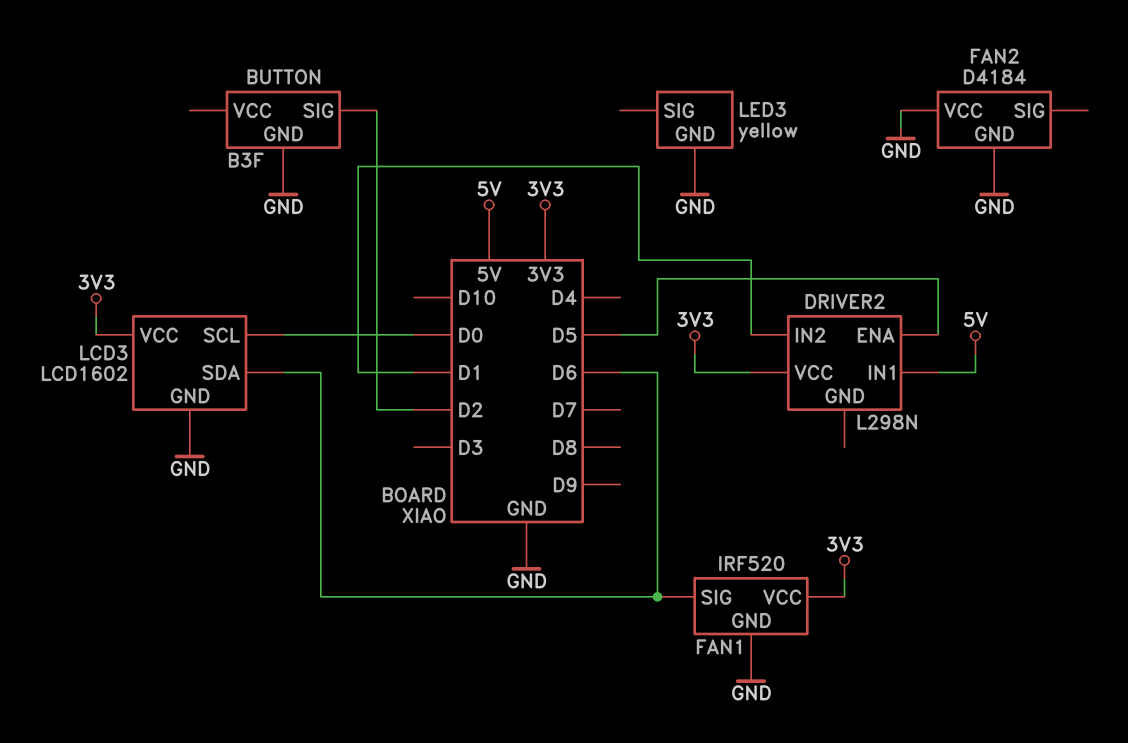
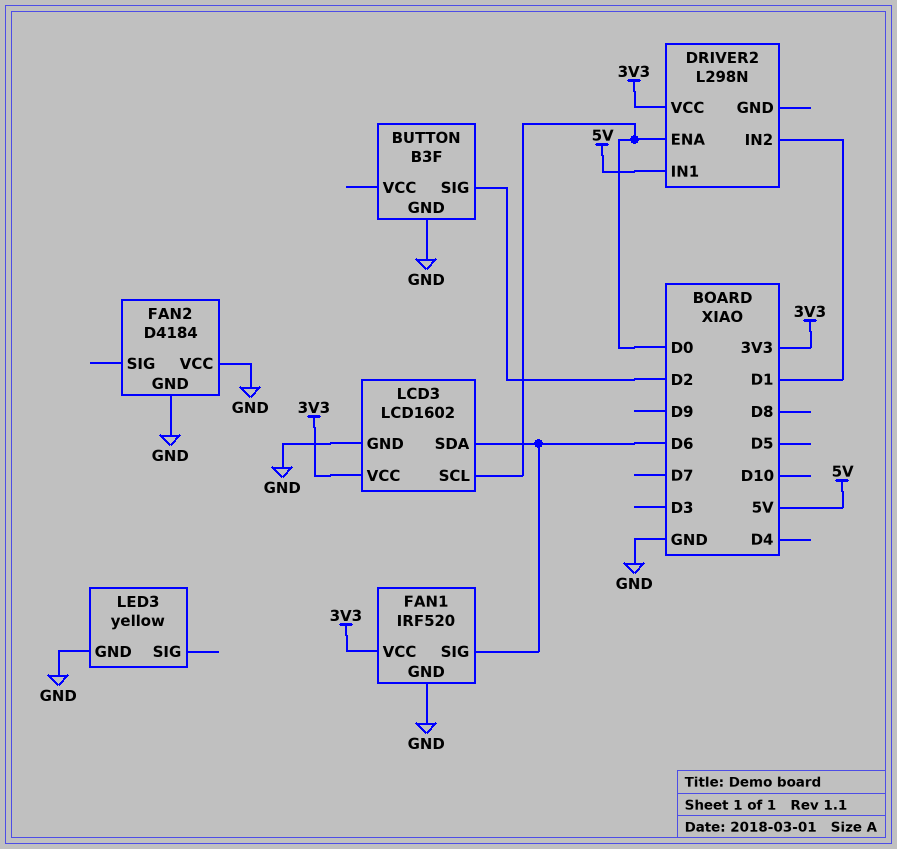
DRIVER2 pin ENA: D5 -> D0

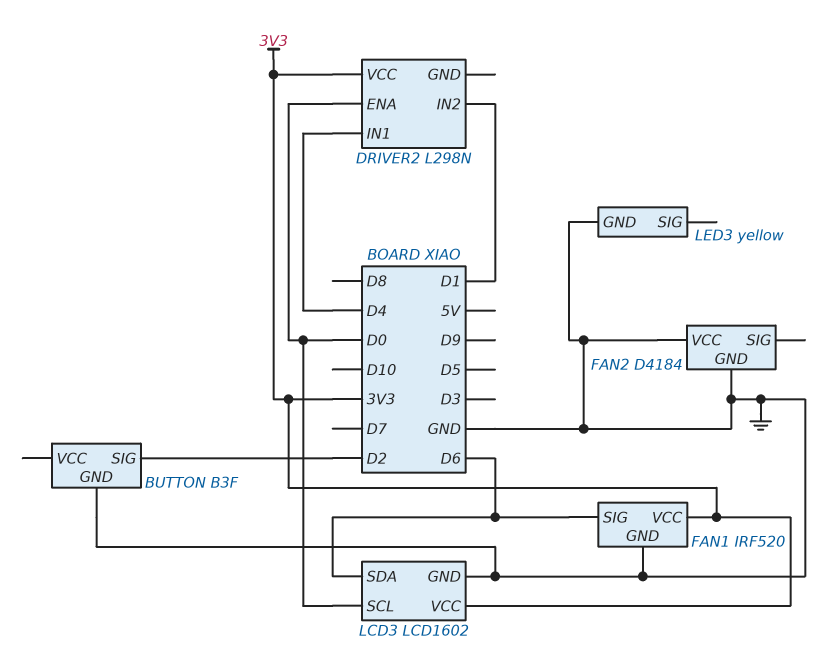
DRIVER2 pin IN1: 5V -> D4

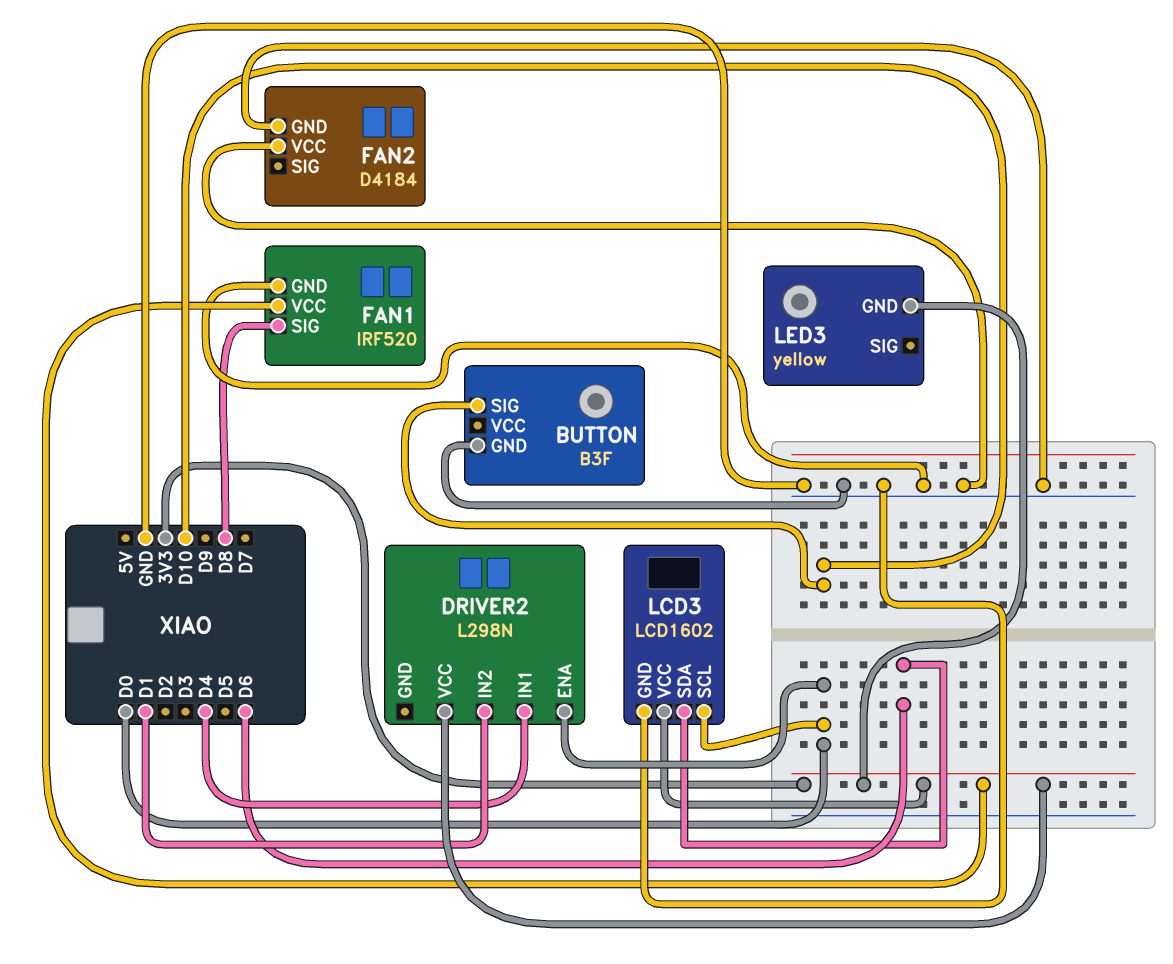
BUTTON pin SIG: D2 -> D10
FAN1 pin SIG: D6 -> D8
LED3 pin GND: GND -> 3V3

